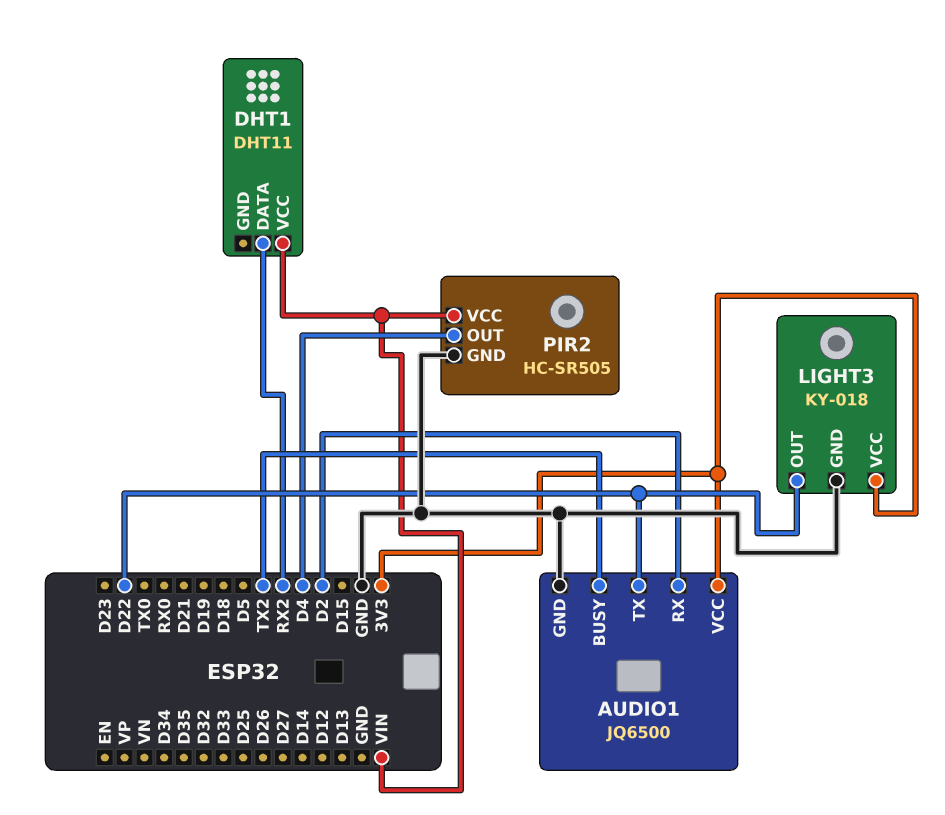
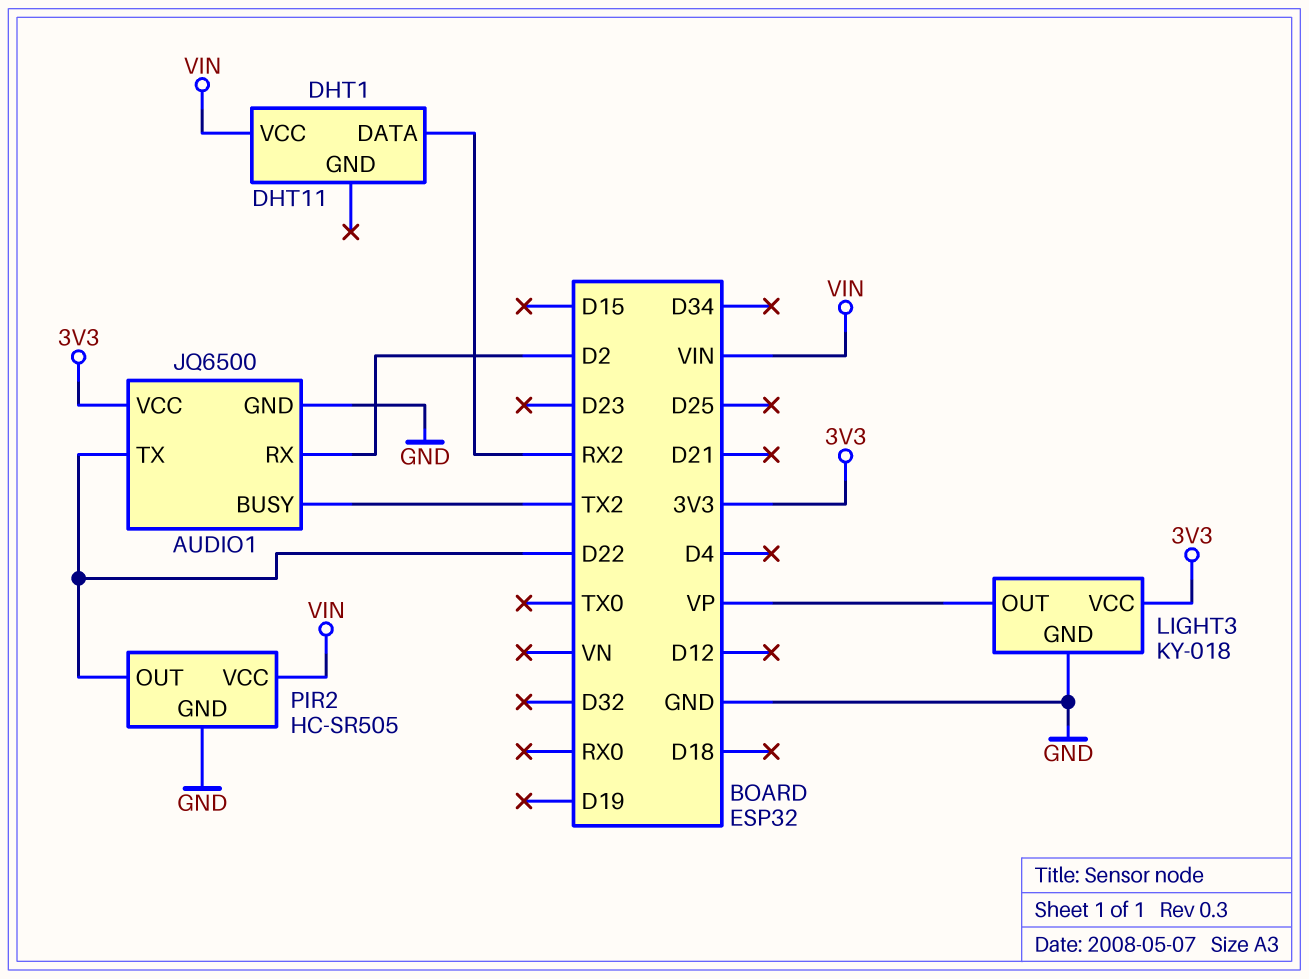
LIGHT3 pin OUT: D22 -> VP
PIR2 pin OUT: D4 -> D22

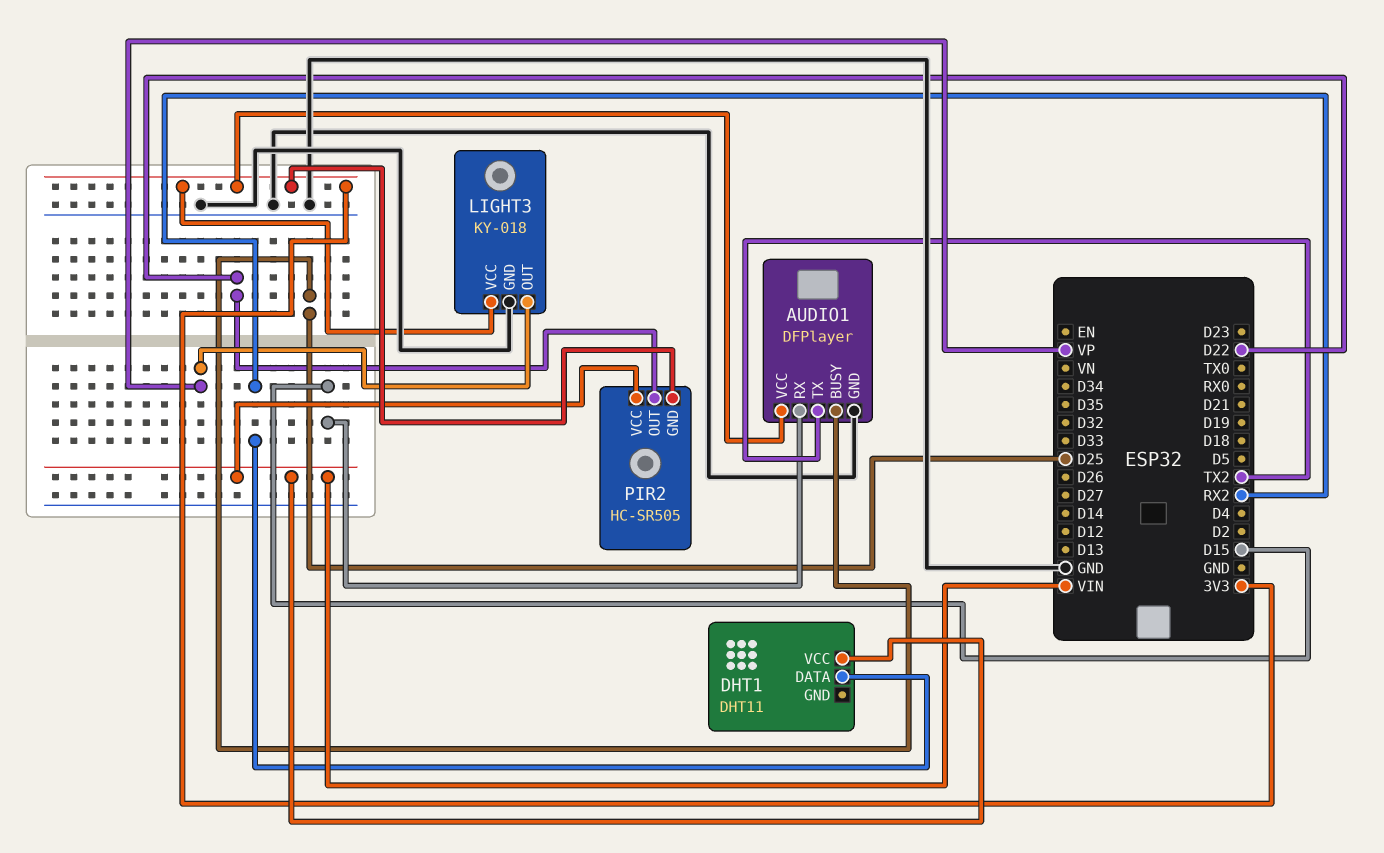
AUDIO1: JQ6500 -> DFPlayer
AUDIO1 pin BUSY: TX2 -> D25
AUDIO1 pin RX: D2 -> D15
AUDIO1 pin TX: D22 -> TX2
PIR2 pin GND: GND -> 3V3

